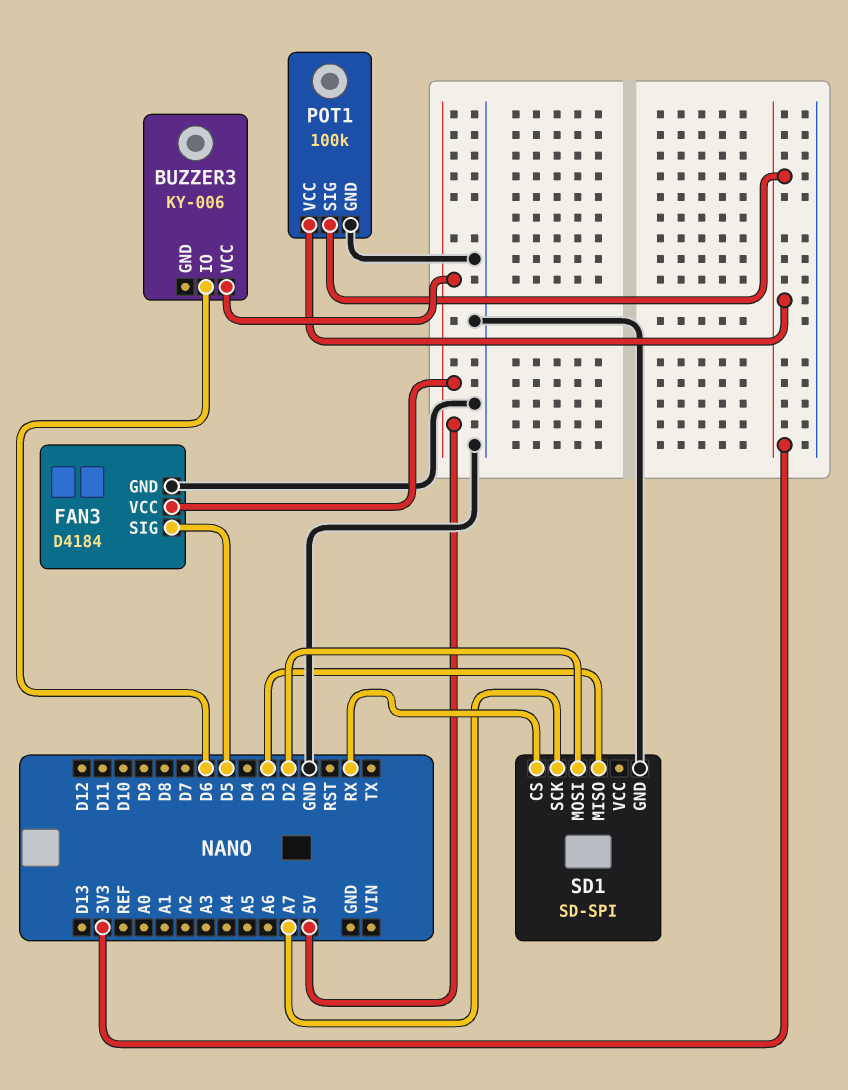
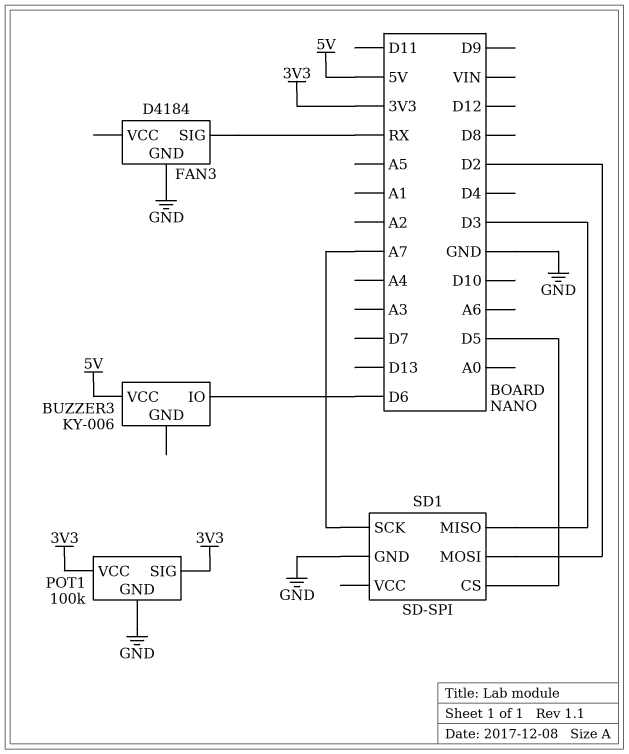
FAN3 pin SIG: D5 -> RX
FAN3 pin VCC: 5V -> none
SD1 pin CS: RX -> D5

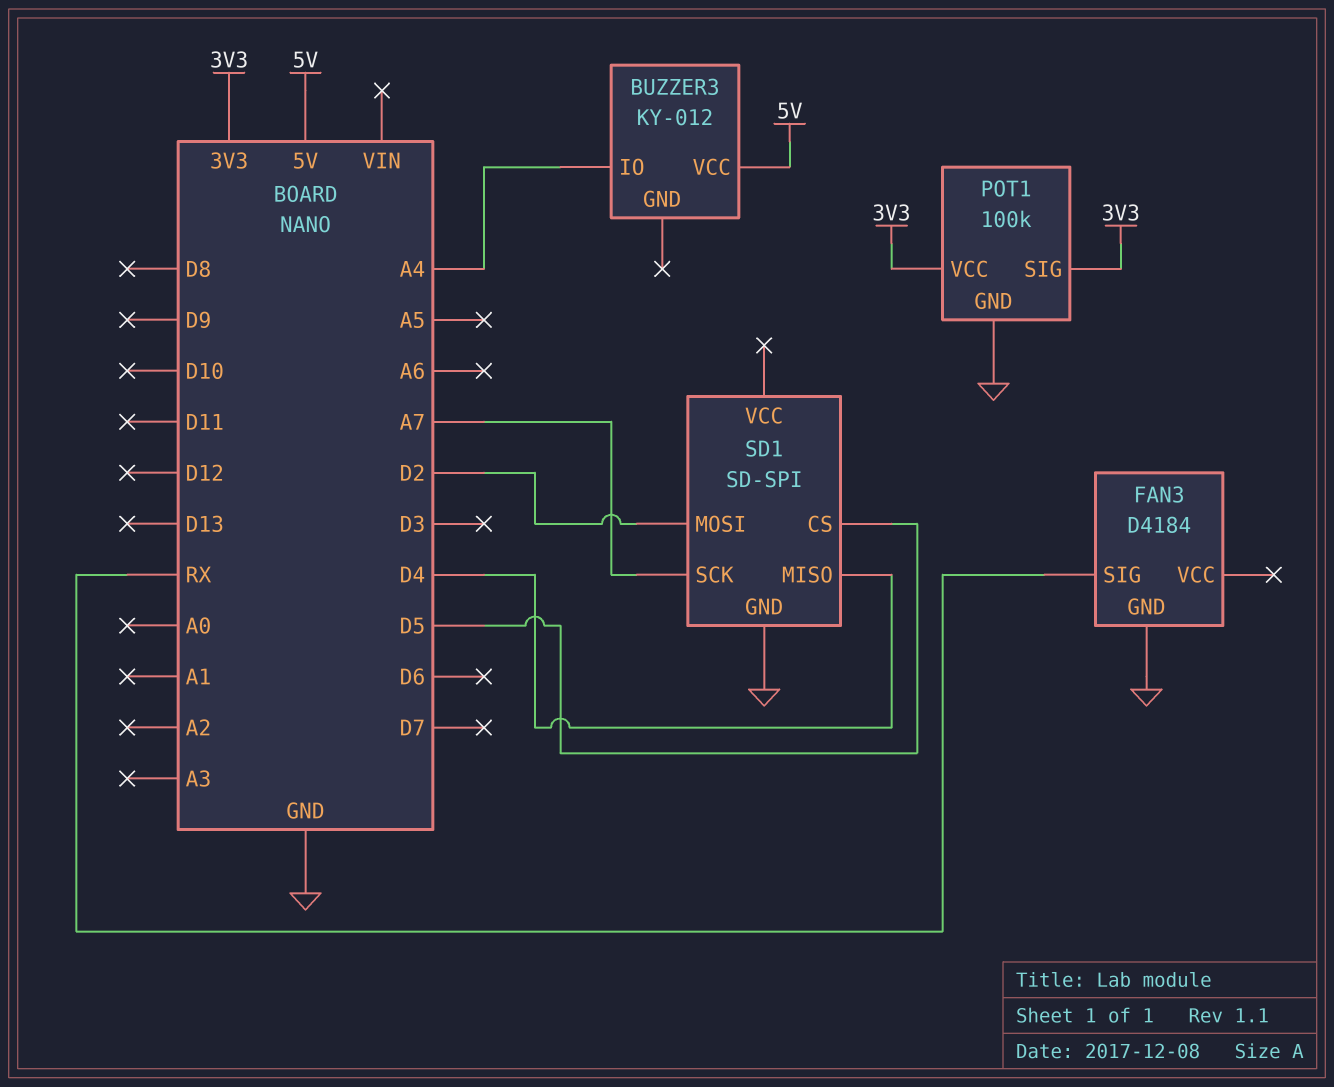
BUZZER3: KY-006 -> KY-012
BUZZER3 pin IO: D6 -> A4
SD1 pin MISO: D3 -> D4

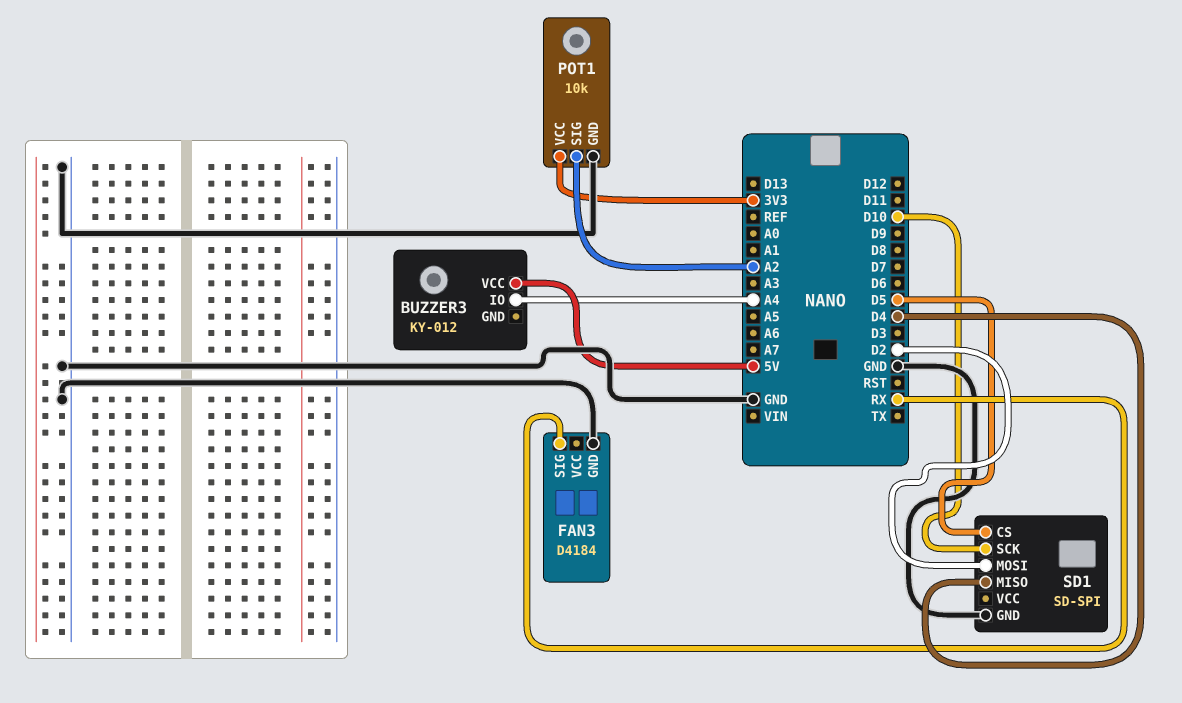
POT1: 100k -> 10k
POT1 pin SIG: 3V3 -> A2
SD1 pin SCK: A7 -> D10

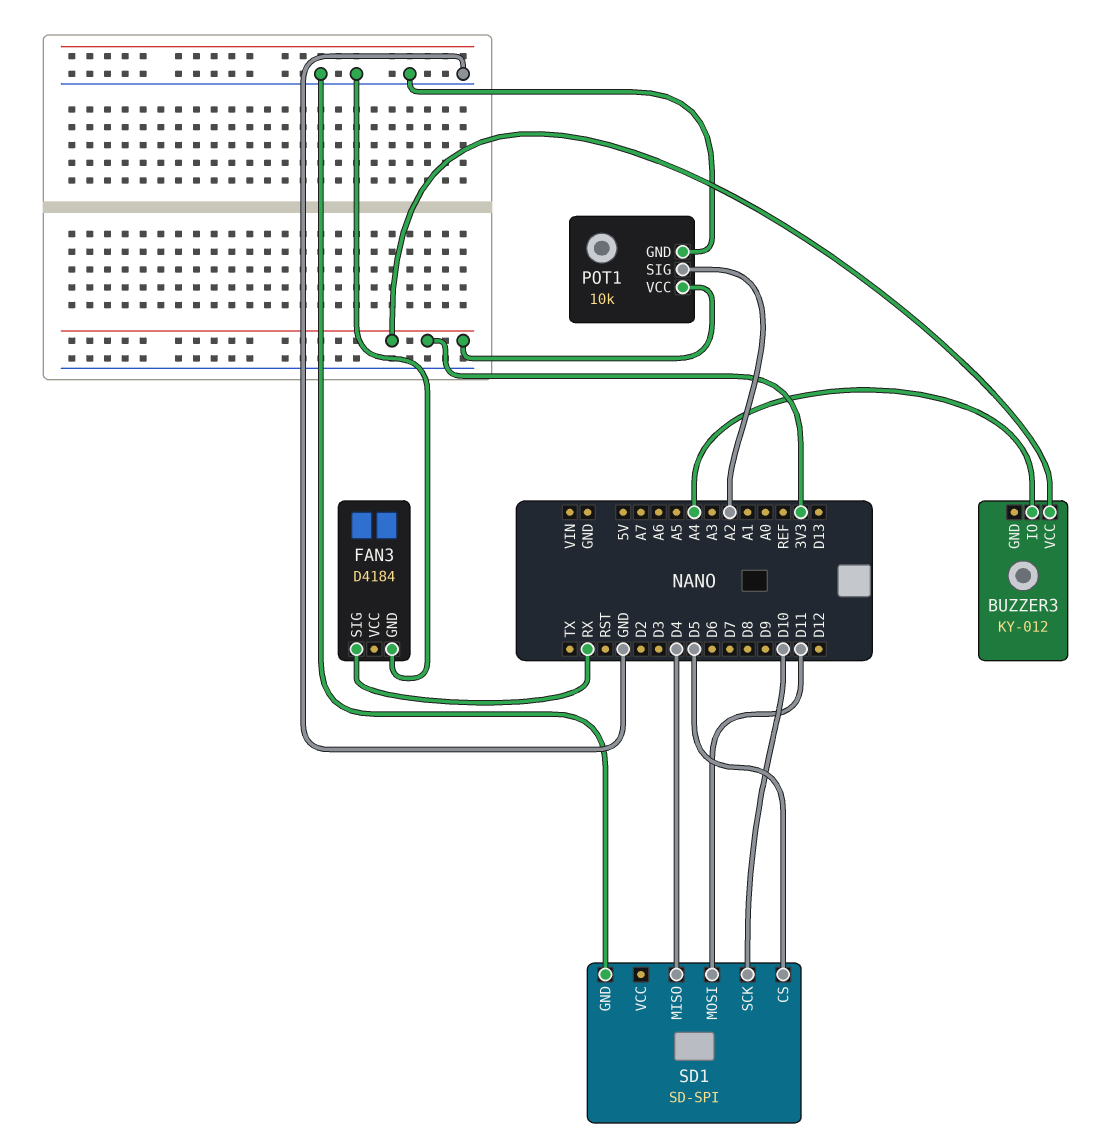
BUZZER3 pin VCC: 5V -> 3V3
SD1 pin MOSI: D2 -> D11

